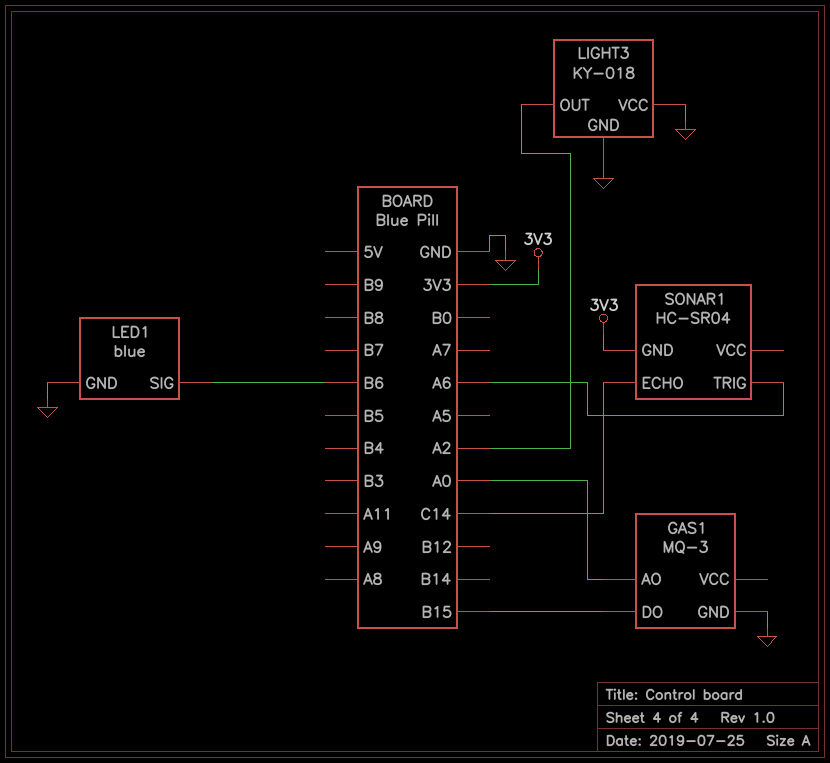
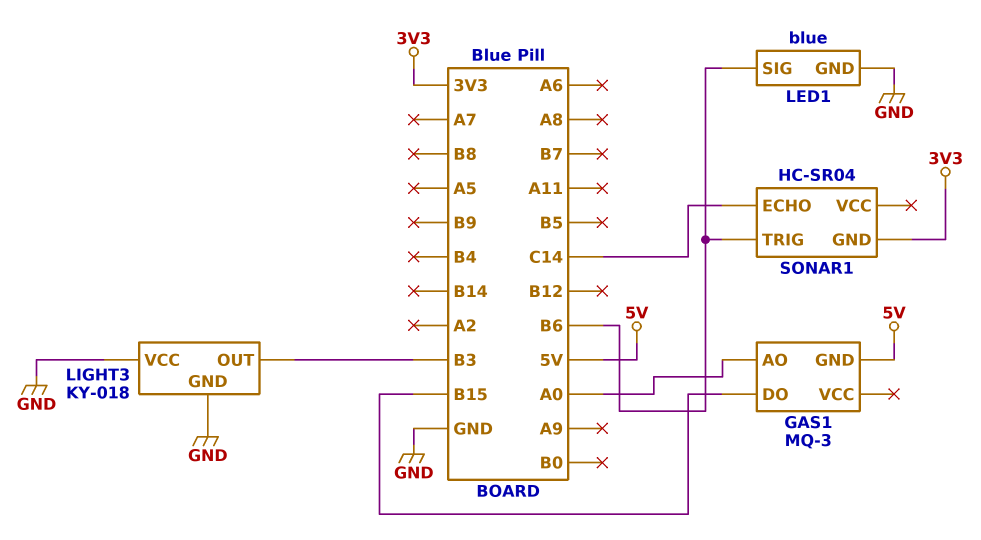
GAS1 pin GND: GND -> 5V
LIGHT3 pin OUT: A2 -> B3
SONAR1 pin TRIG: A6 -> B6

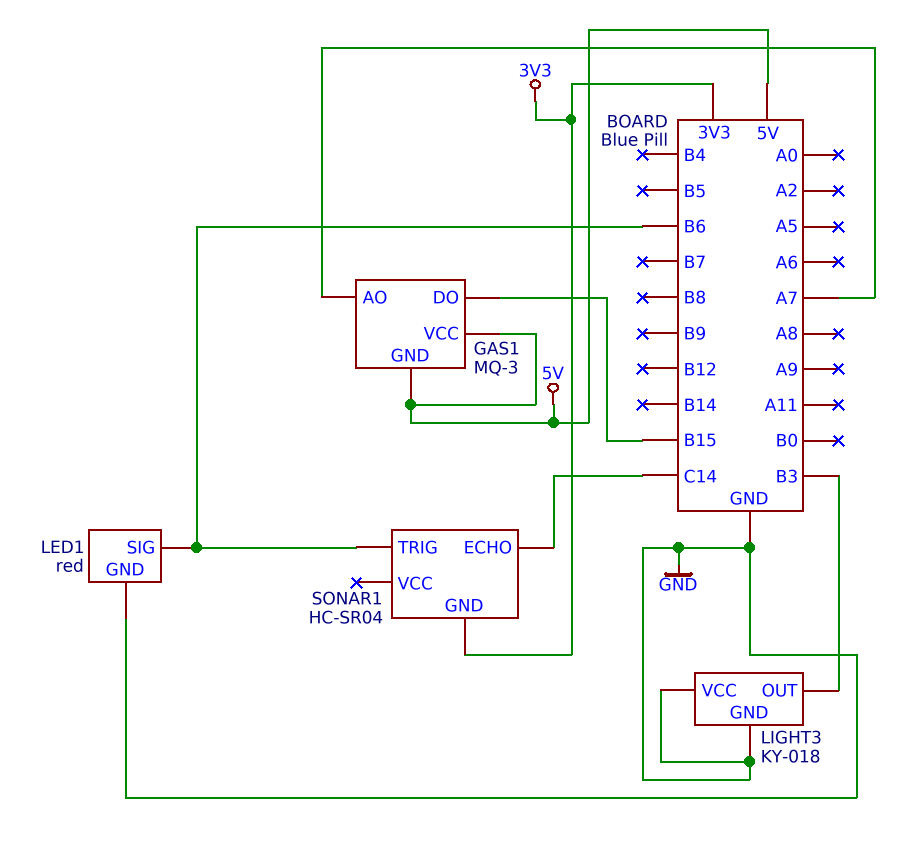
GAS1 pin AO: A0 -> A7
GAS1 pin VCC: none -> 5V
LED1: blue -> red

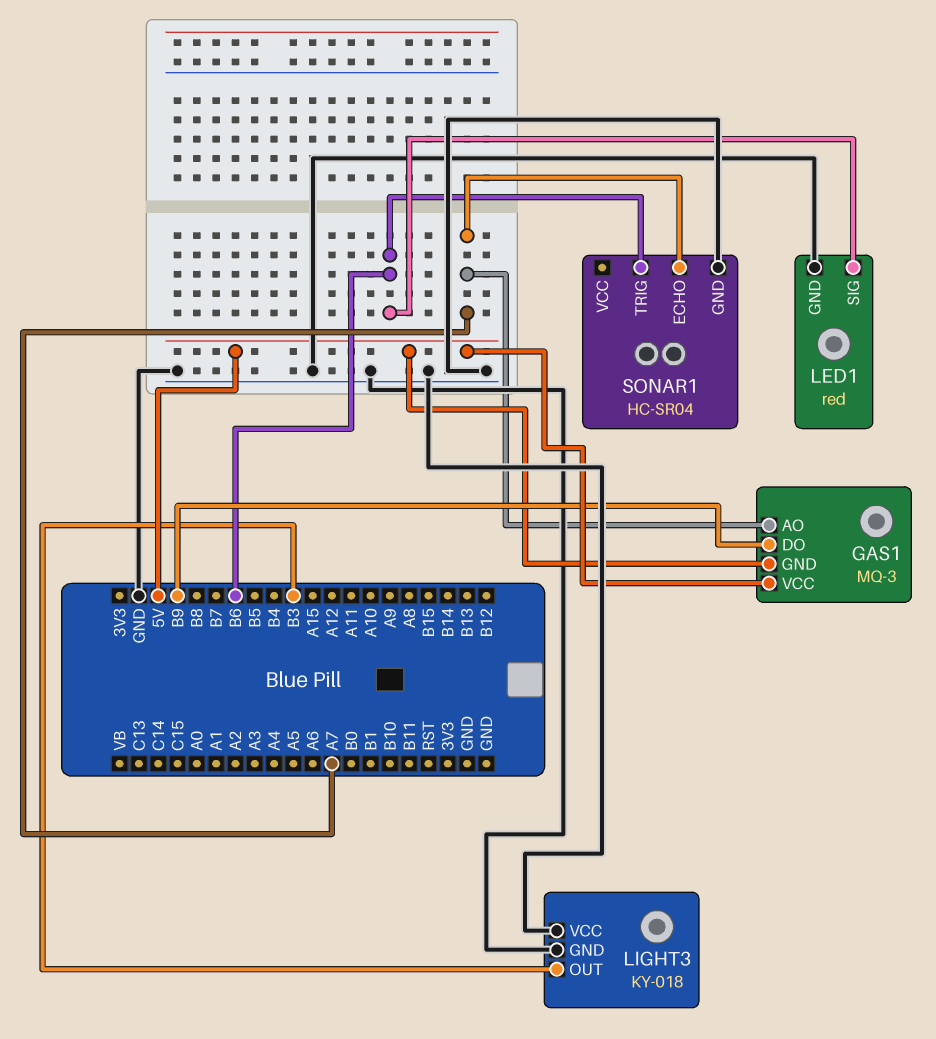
GAS1 pin DO: B15 -> B9
SONAR1 pin ECHO: C14 -> A7
SONAR1 pin GND: 3V3 -> GND

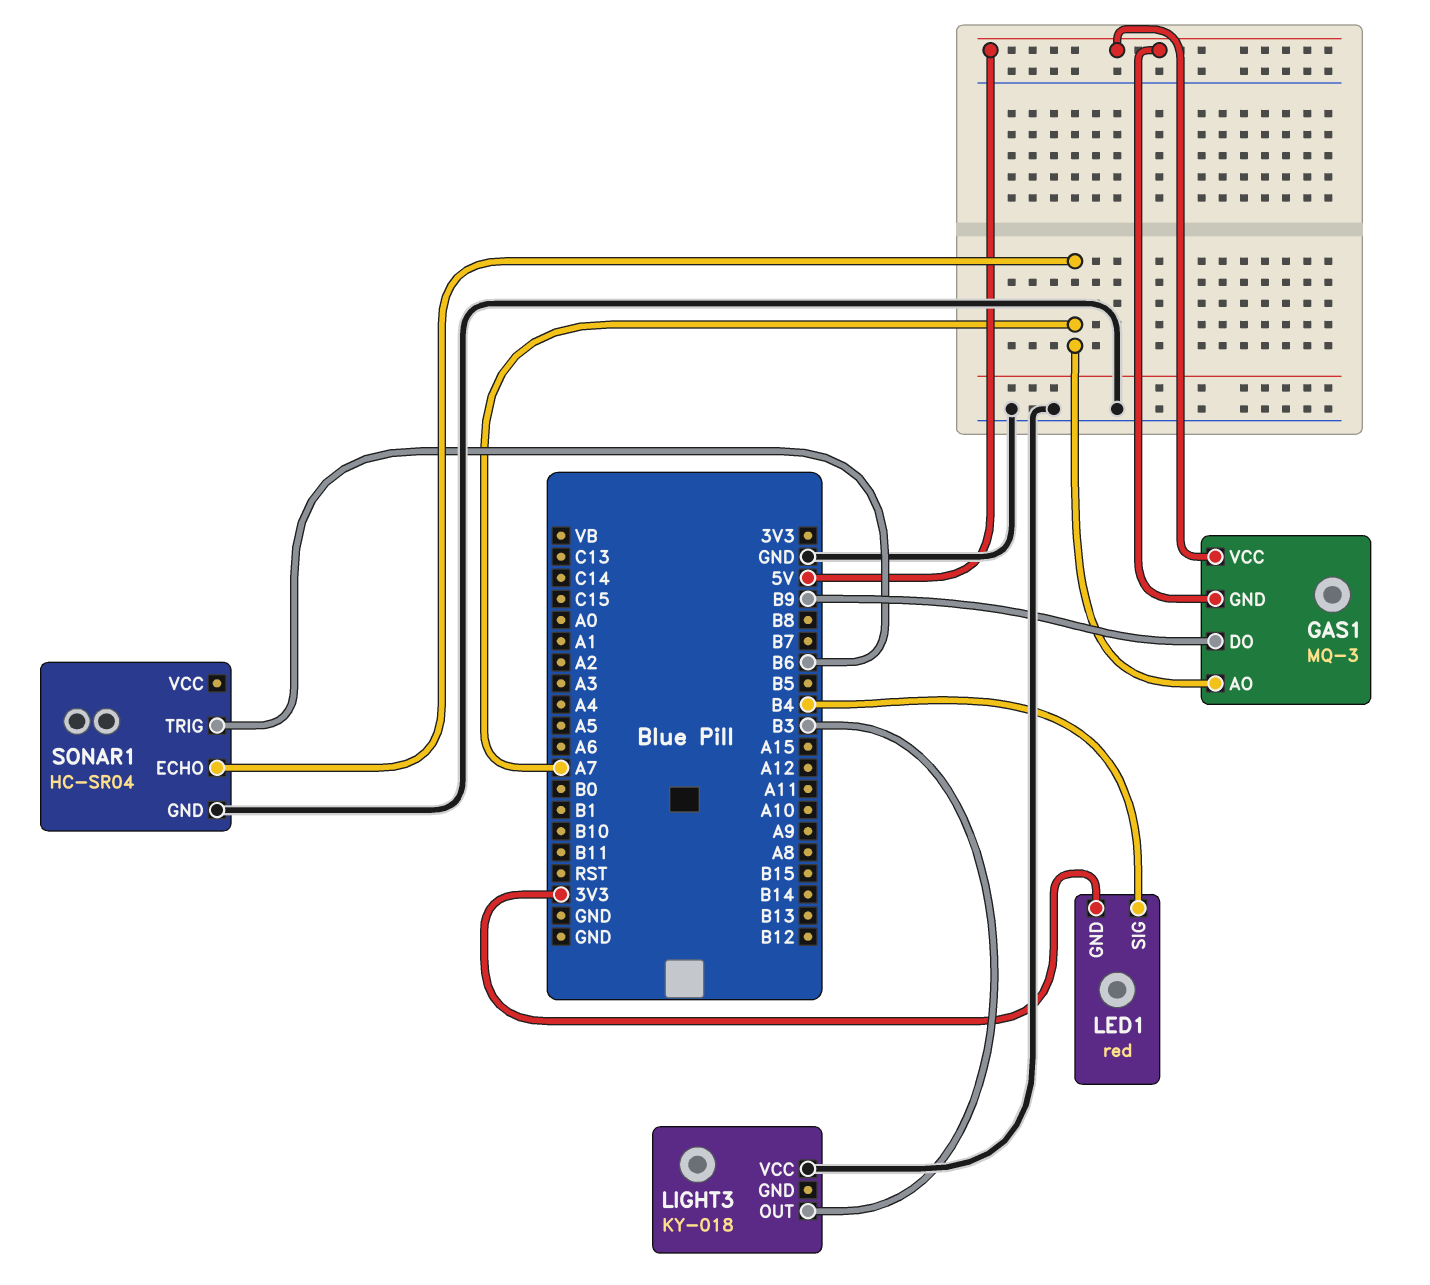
LED1 pin GND: GND -> 3V3
LED1 pin SIG: B6 -> B4
LIGHT3 pin GND: GND -> none

